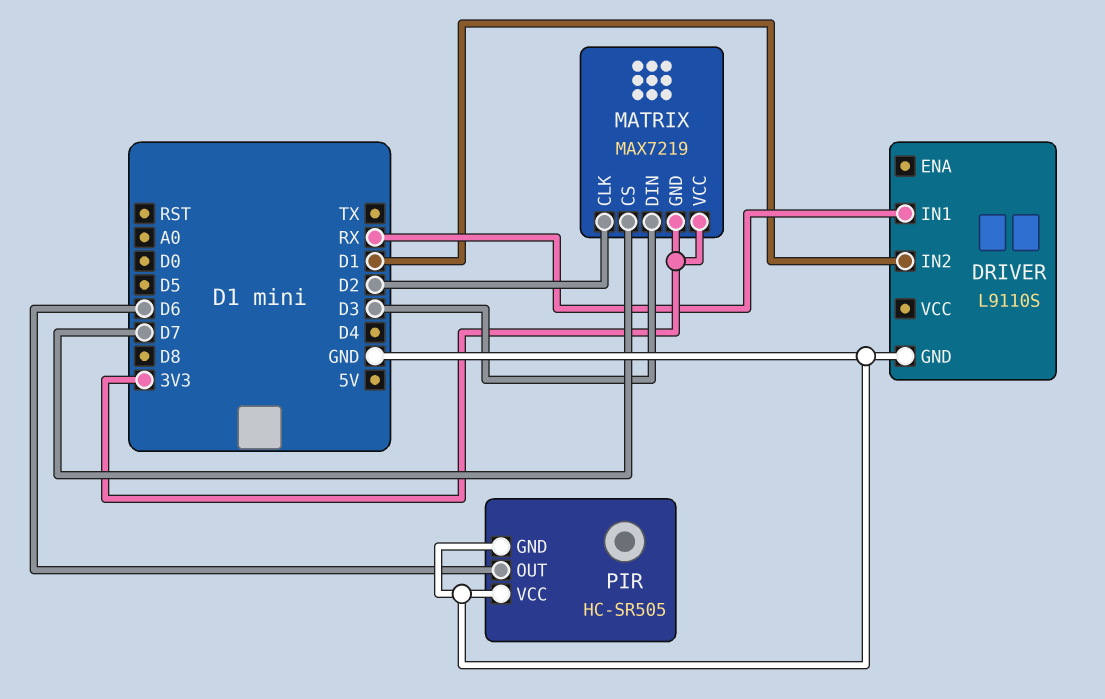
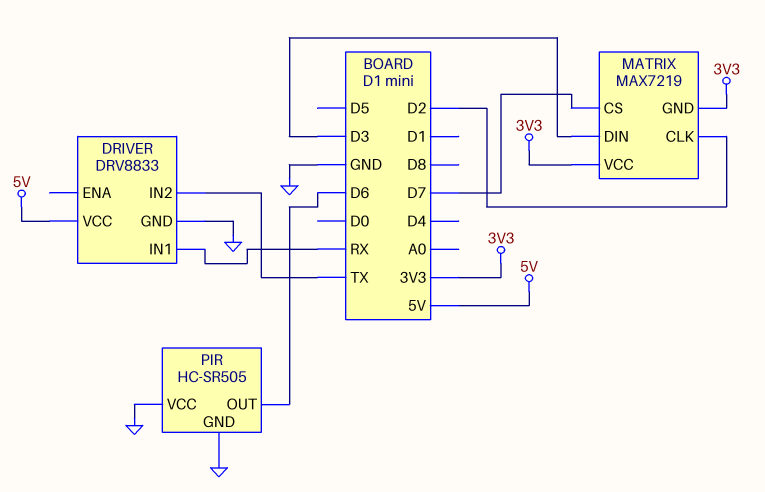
DRIVER: L9110S -> DRV8833
DRIVER pin IN2: D1 -> TX
DRIVER pin VCC: none -> 5V

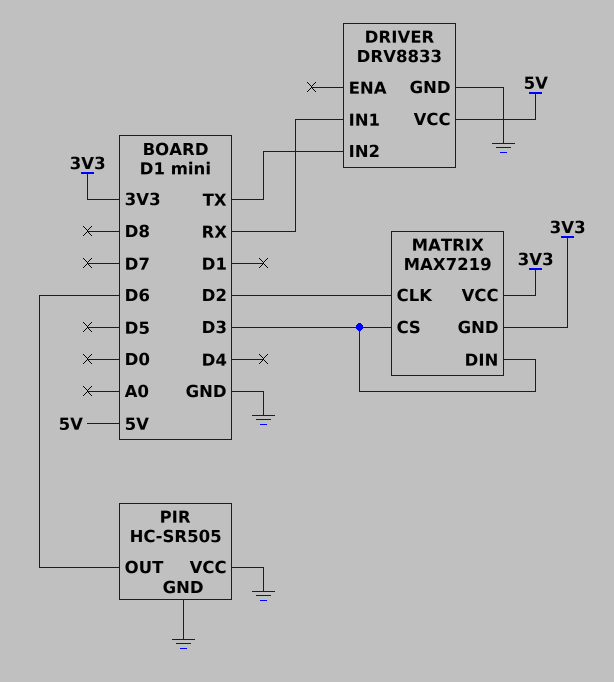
MATRIX pin CS: D7 -> D3

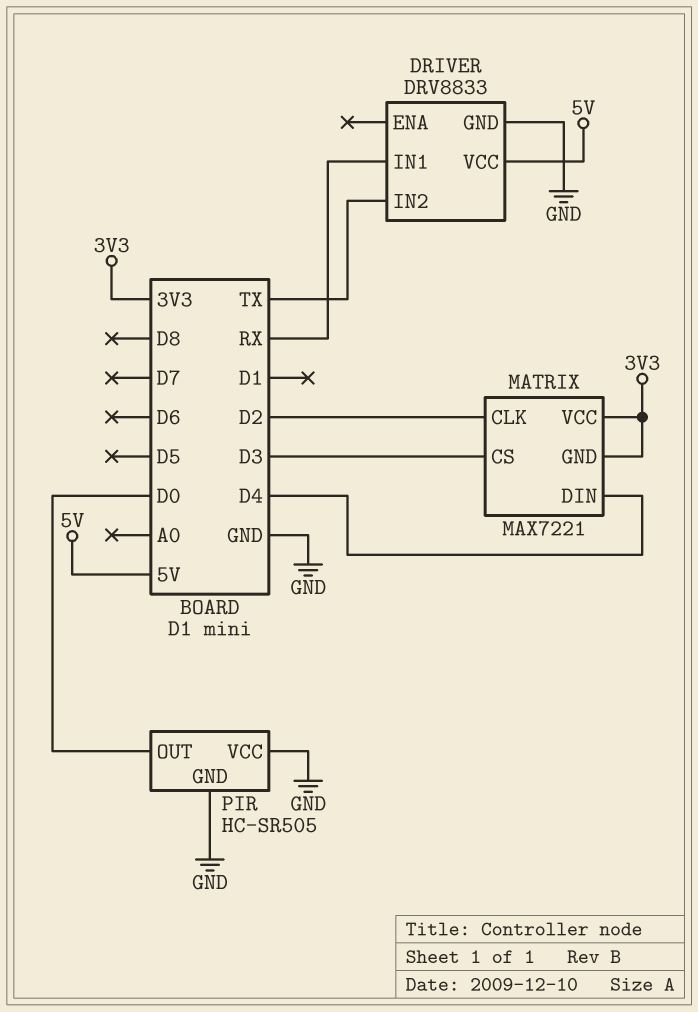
MATRIX: MAX7219 -> MAX7221
MATRIX pin DIN: D3 -> D4
PIR pin OUT: D6 -> D0

